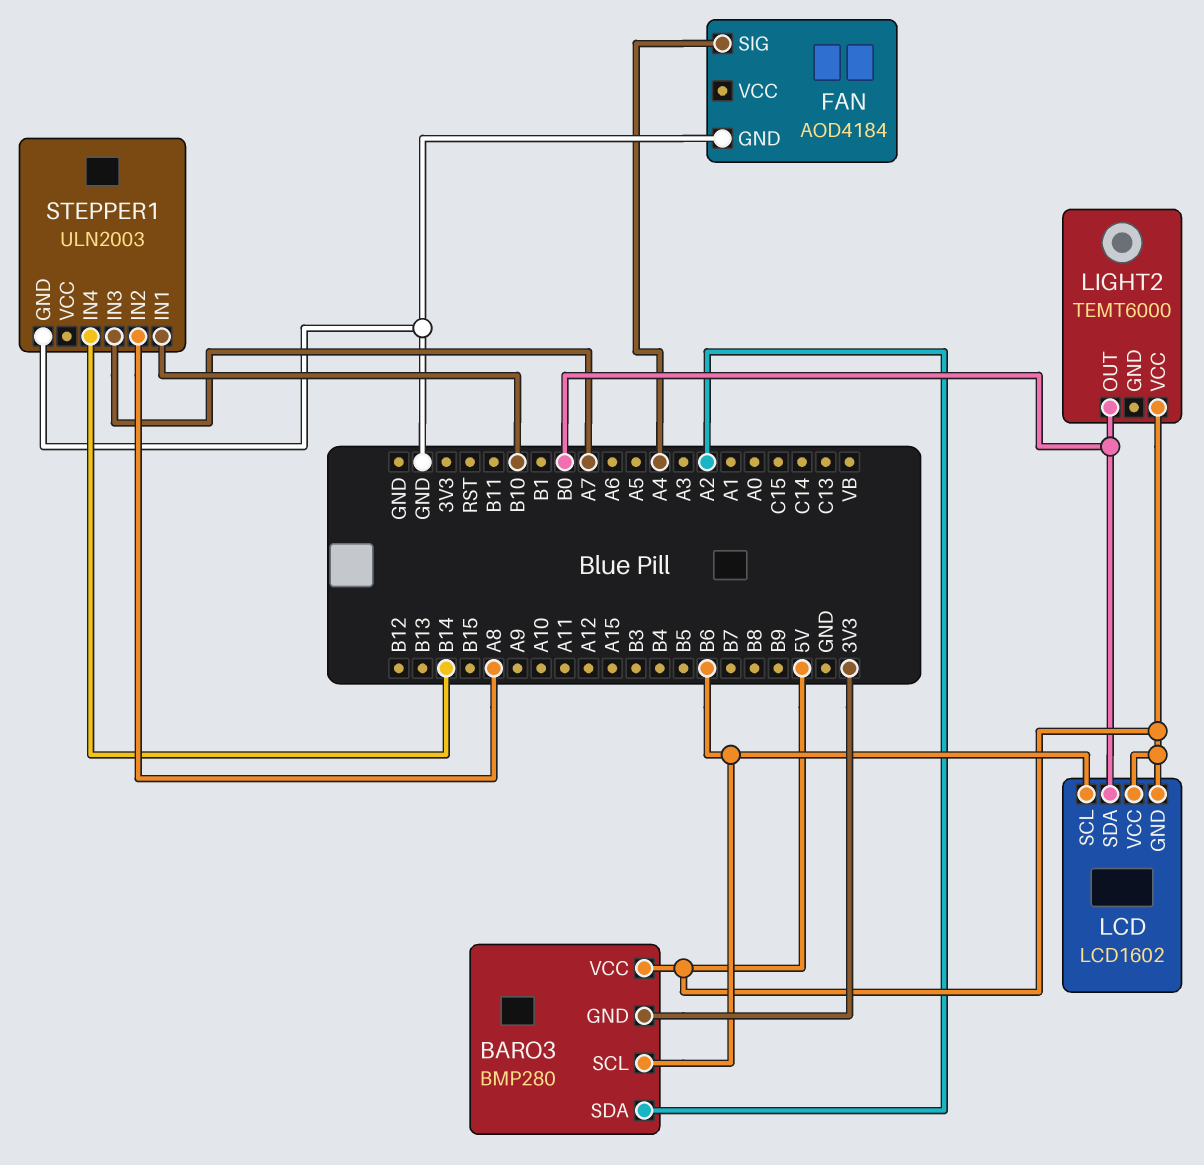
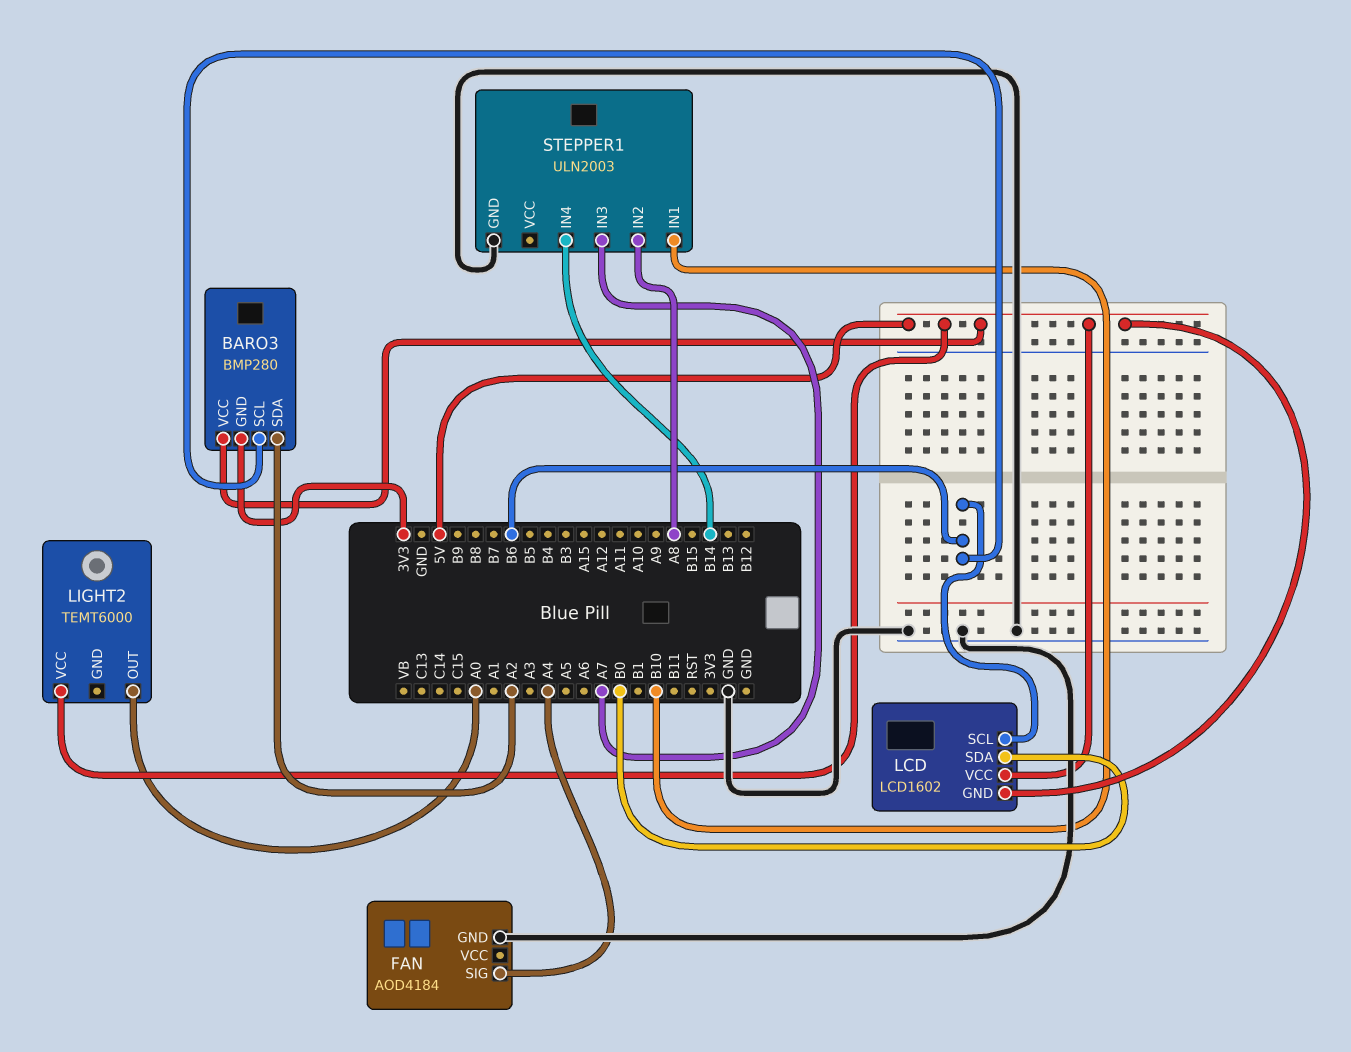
LIGHT2 pin OUT: B0 -> A0

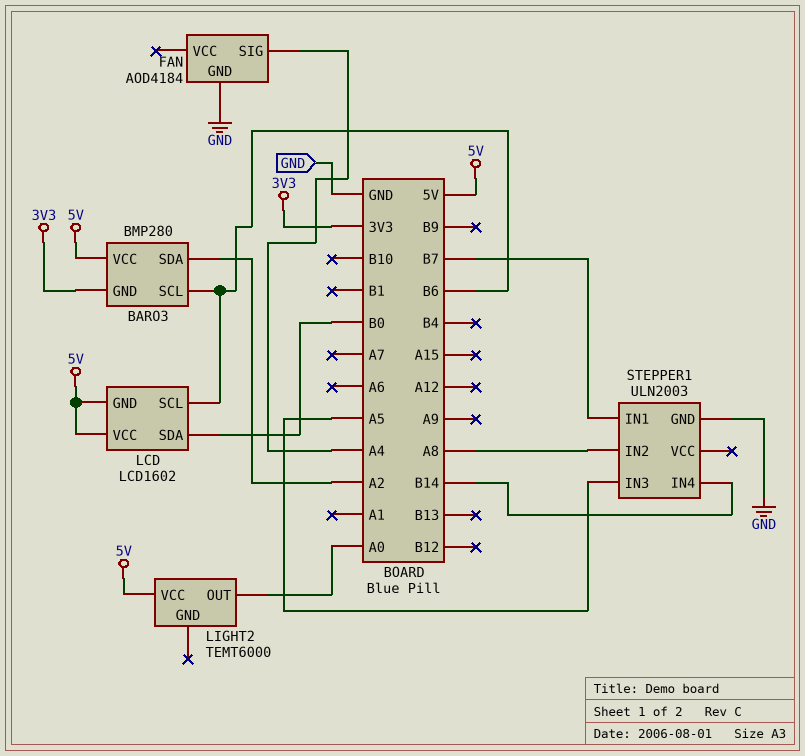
STEPPER1 pin IN1: B10 -> B7
STEPPER1 pin IN3: A7 -> A5

